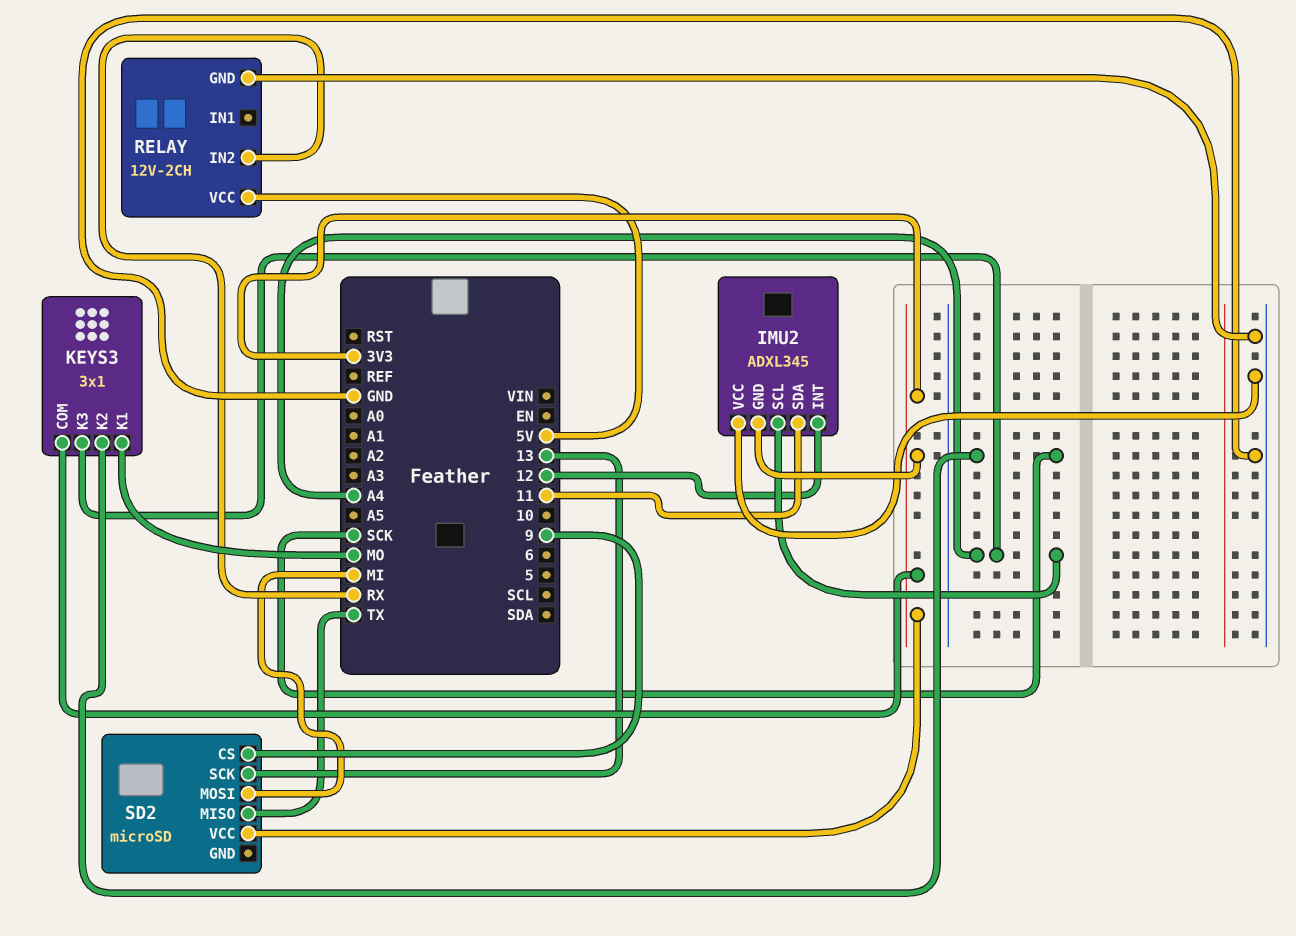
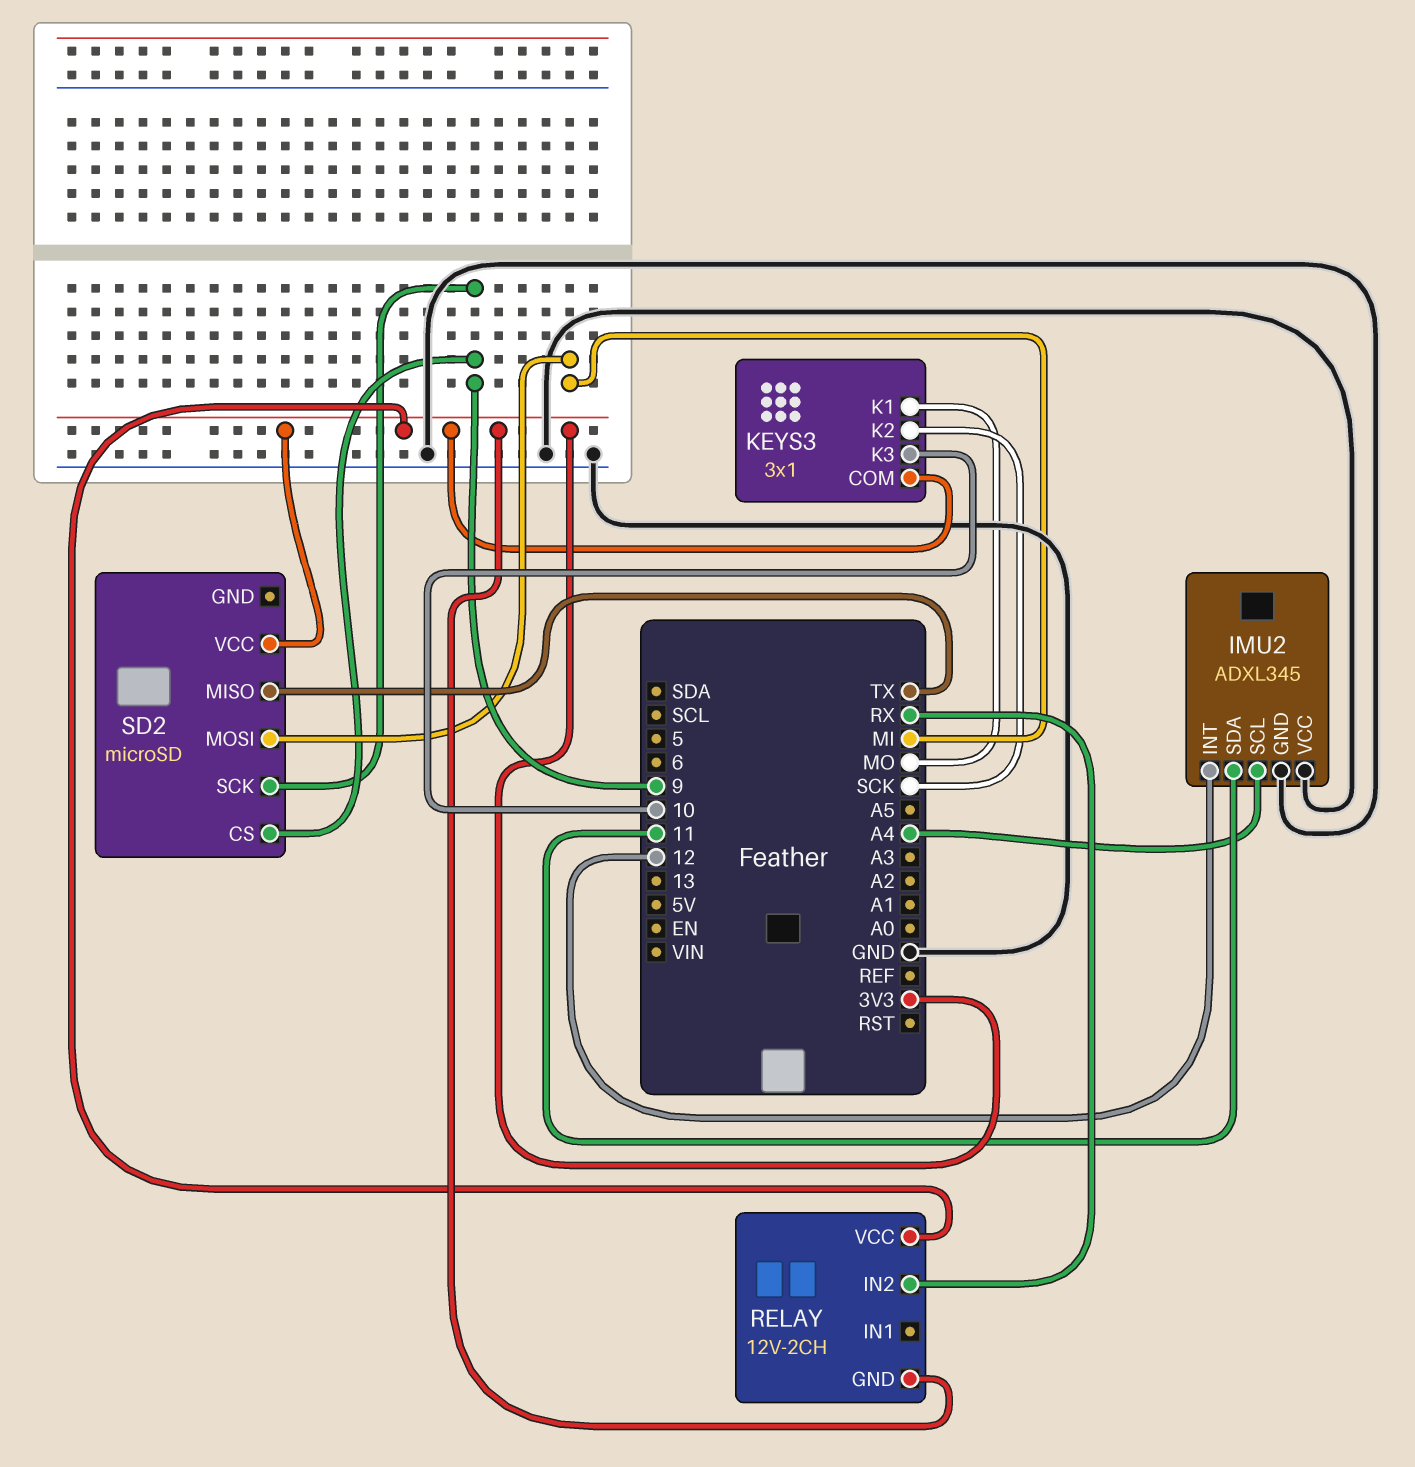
IMU2 pin GND: 3V3 -> GND
KEYS3 pin K3: A4 -> 10
RELAY pin GND: GND -> 3V3
RELAY pin VCC: 5V -> 3V3
SD2 pin SCK: 13 -> 9

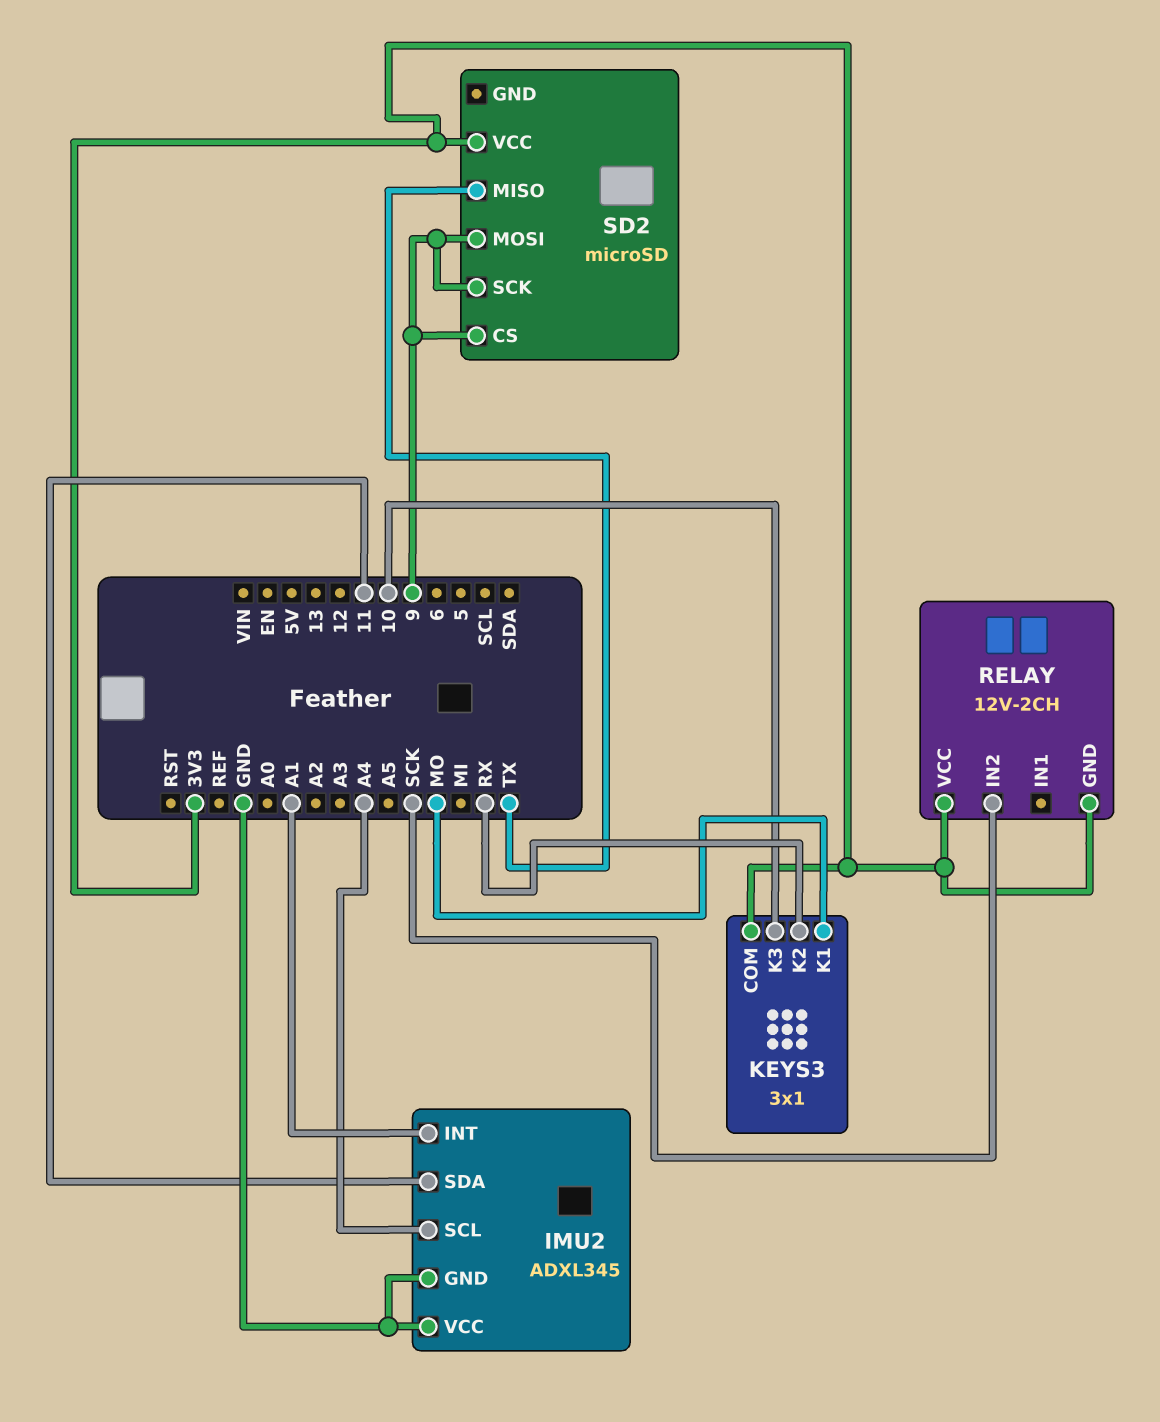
IMU2 pin INT: 12 -> A1
KEYS3 pin K2: SCK -> RX
RELAY pin IN2: RX -> SCK
SD2 pin MOSI: MI -> 9

